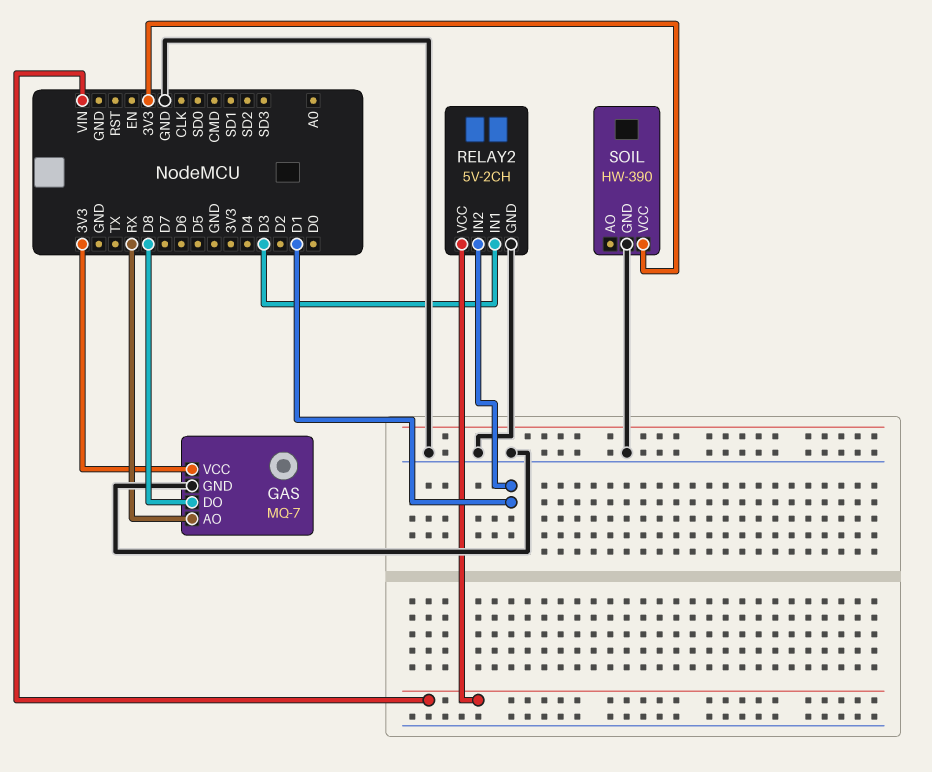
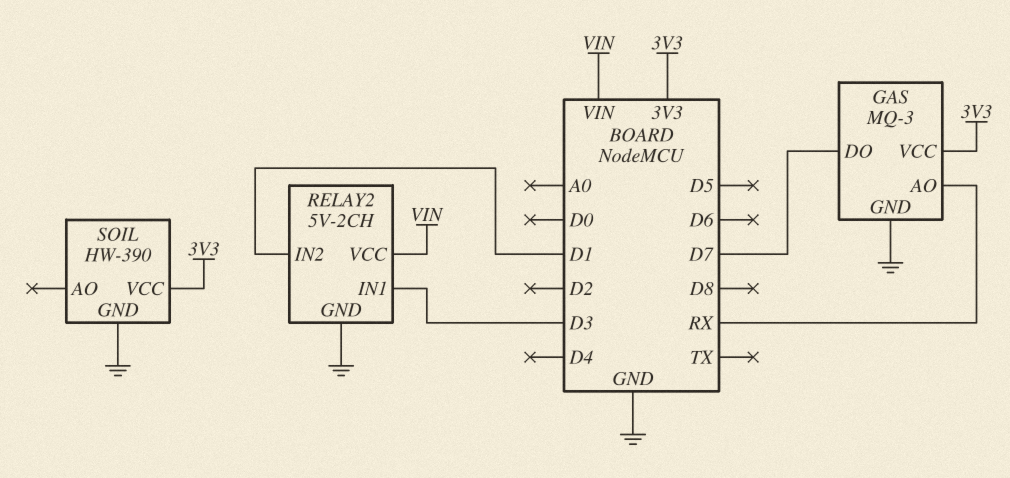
GAS: MQ-7 -> MQ-3
GAS pin DO: D8 -> D7

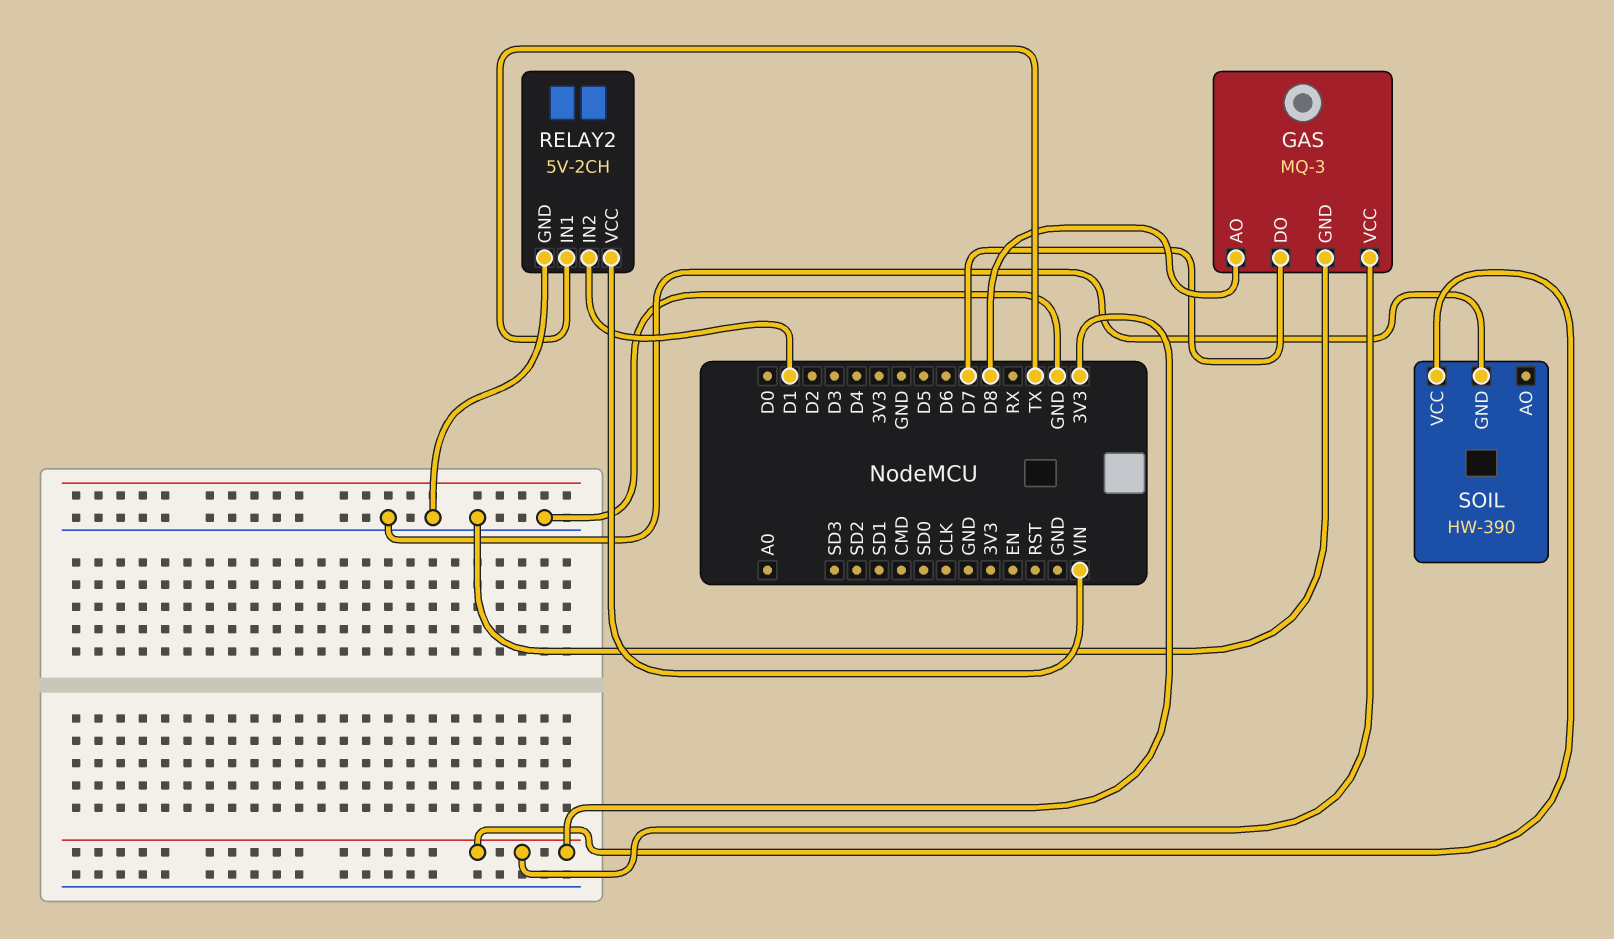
GAS pin AO: RX -> D8
RELAY2 pin IN1: D3 -> TX

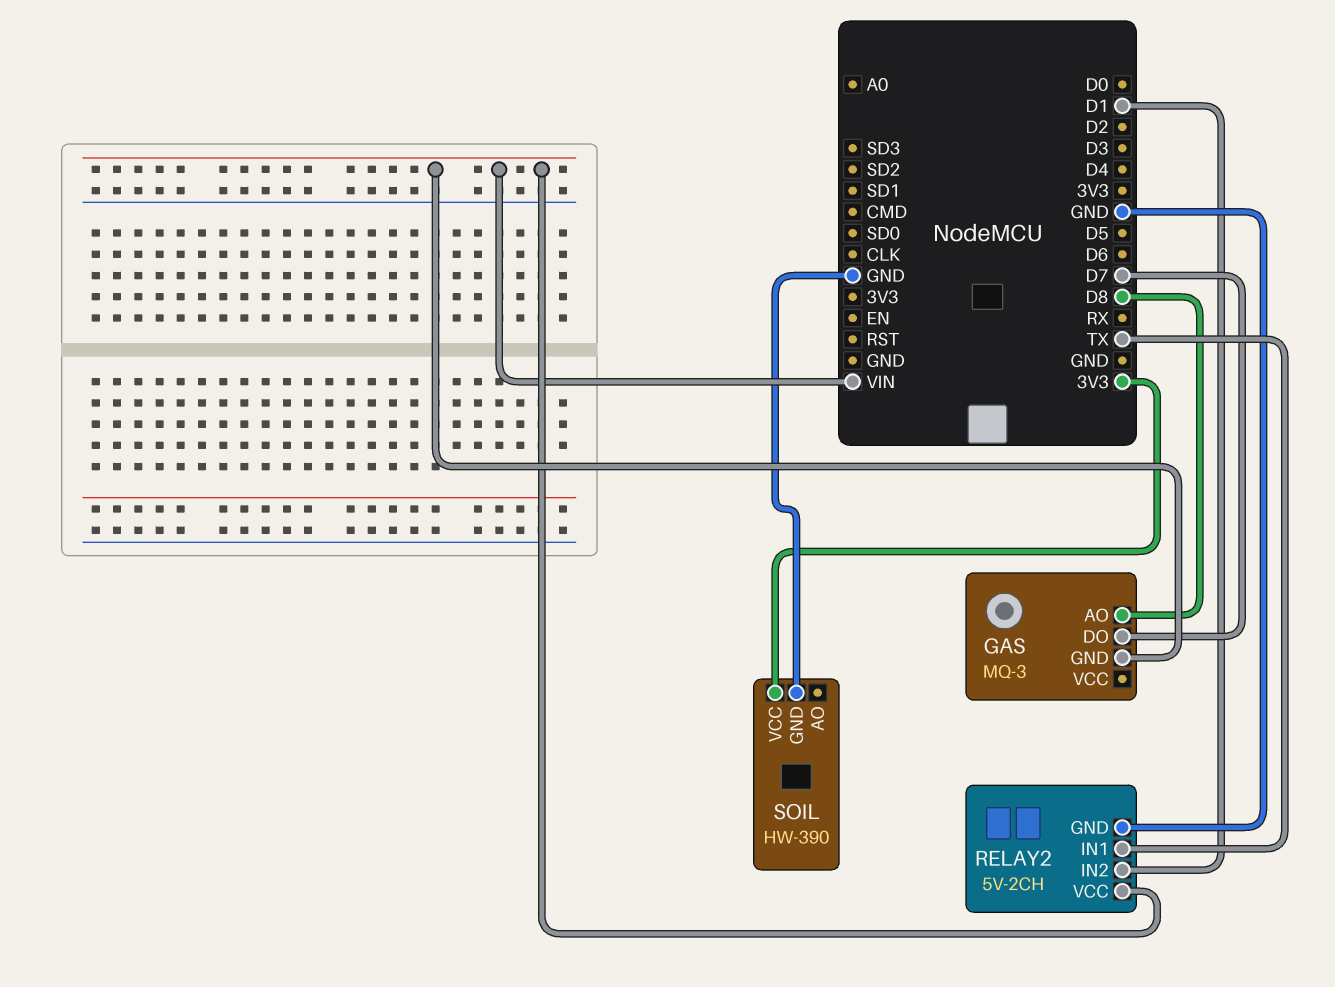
GAS pin GND: GND -> VIN
GAS pin VCC: 3V3 -> none

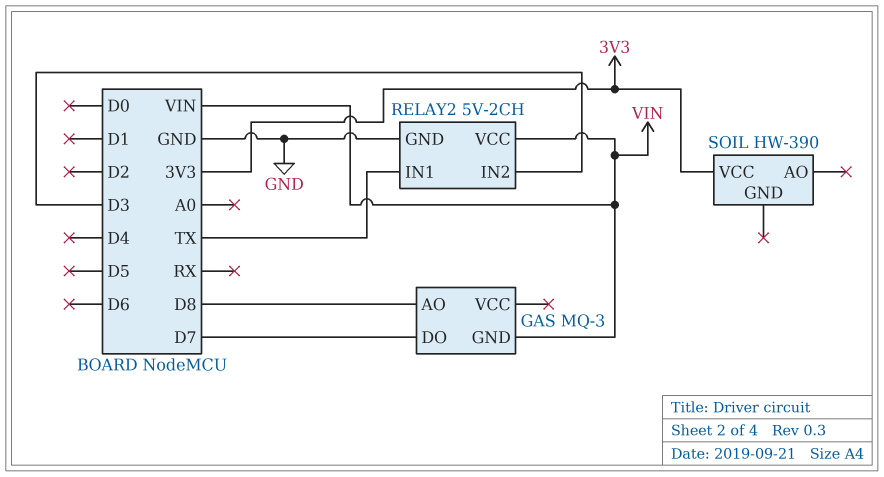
RELAY2 pin IN2: D1 -> D3
SOIL pin GND: GND -> none

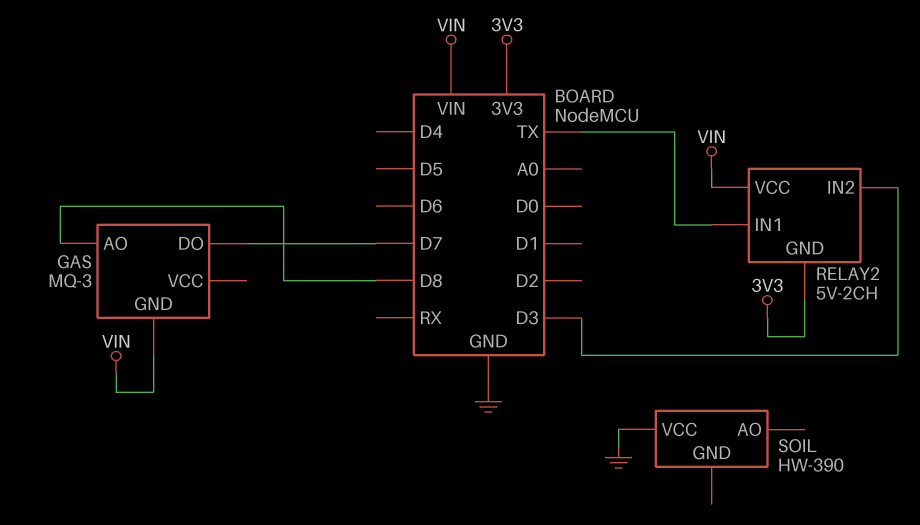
RELAY2 pin GND: GND -> 3V3
SOIL pin VCC: 3V3 -> GND

